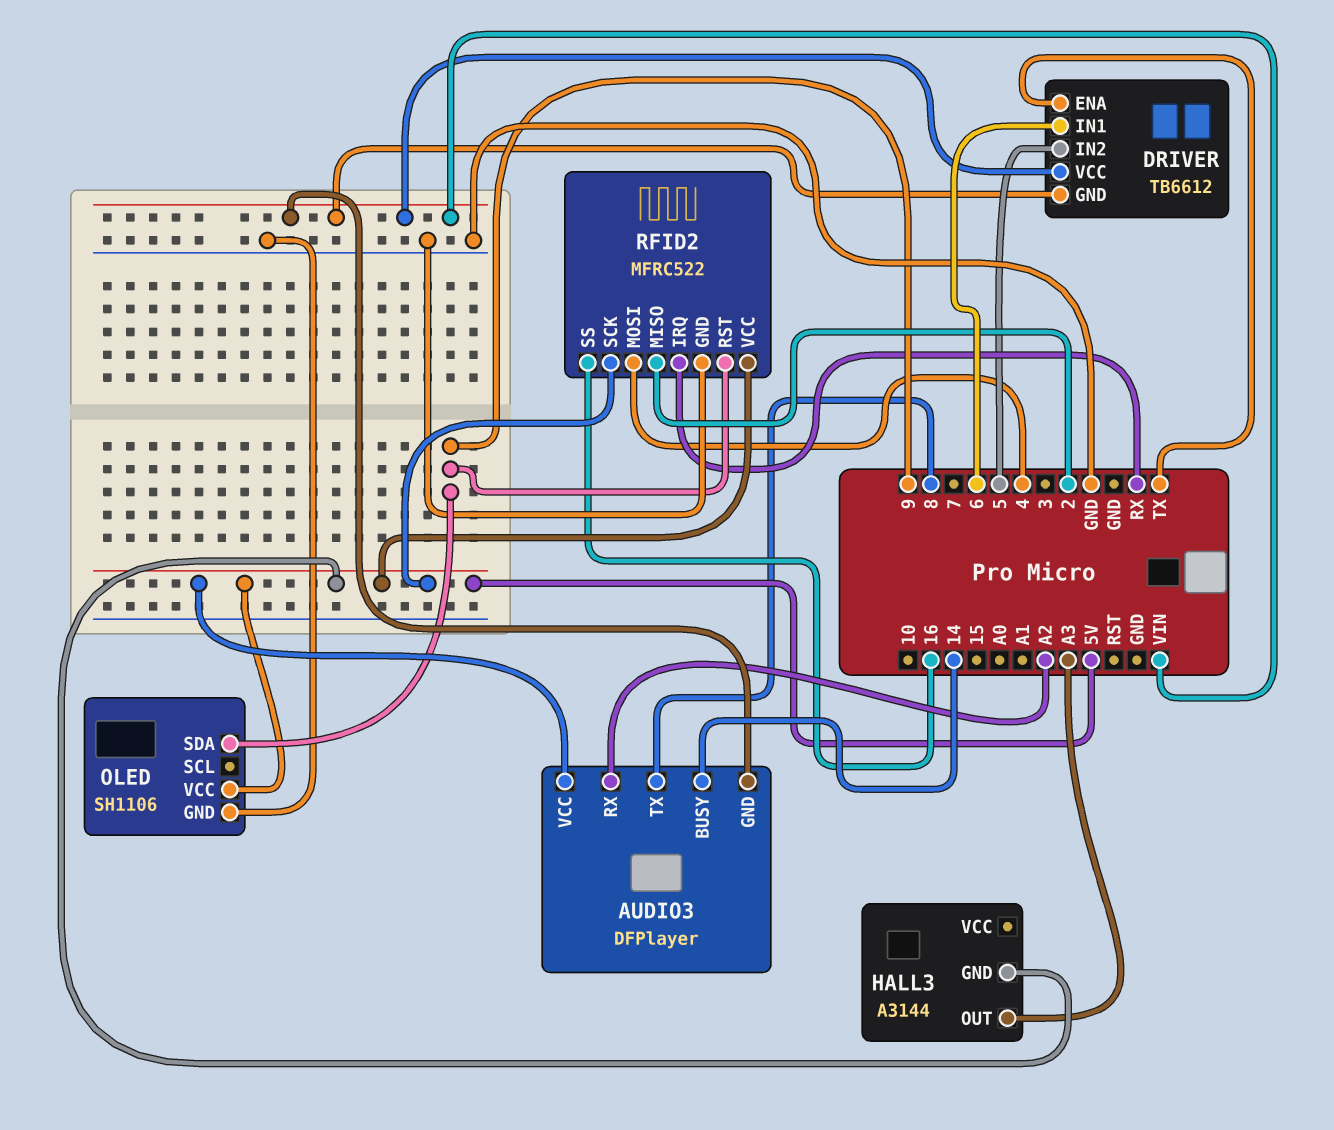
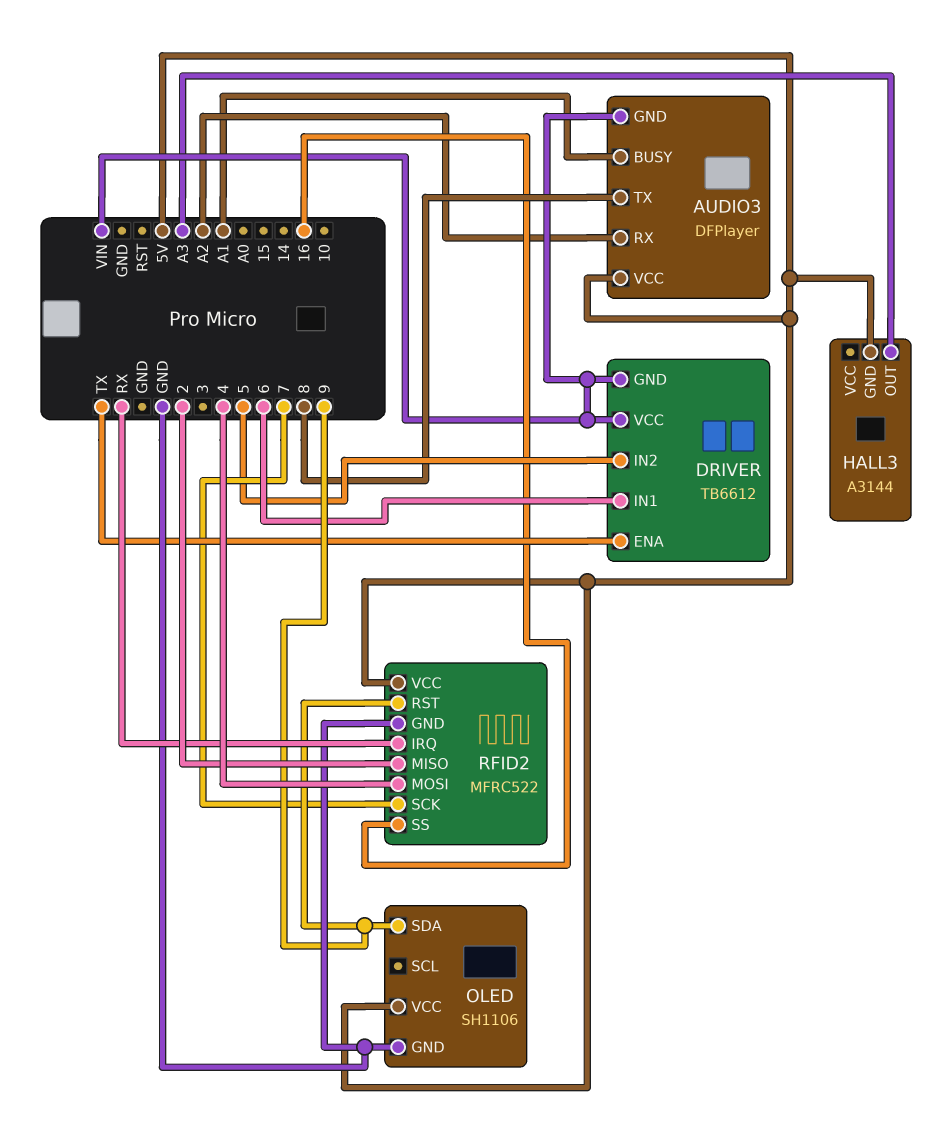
AUDIO3 pin BUSY: 14 -> A1
RFID2 pin SCK: 5V -> 7

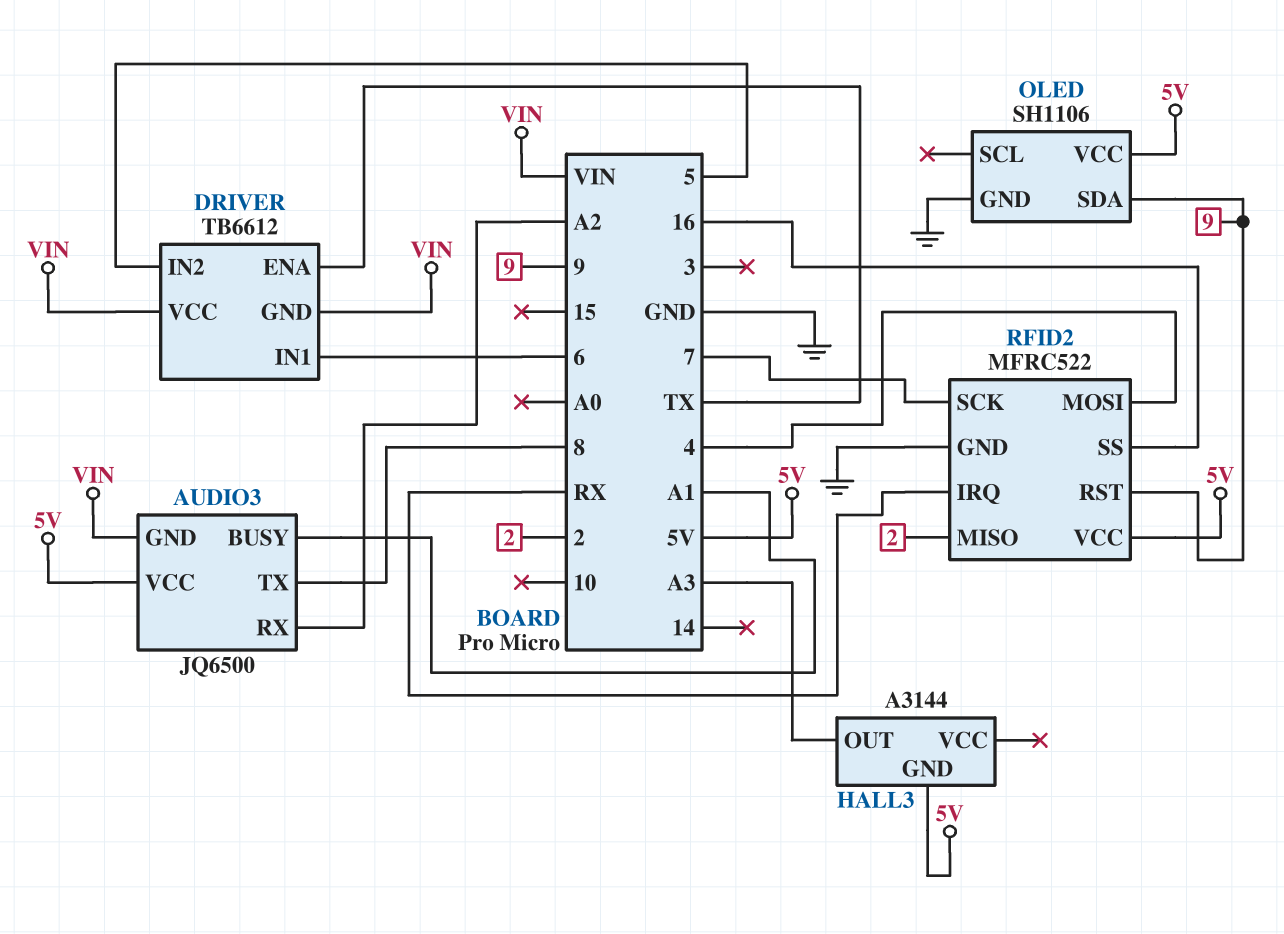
AUDIO3: DFPlayer -> JQ6500

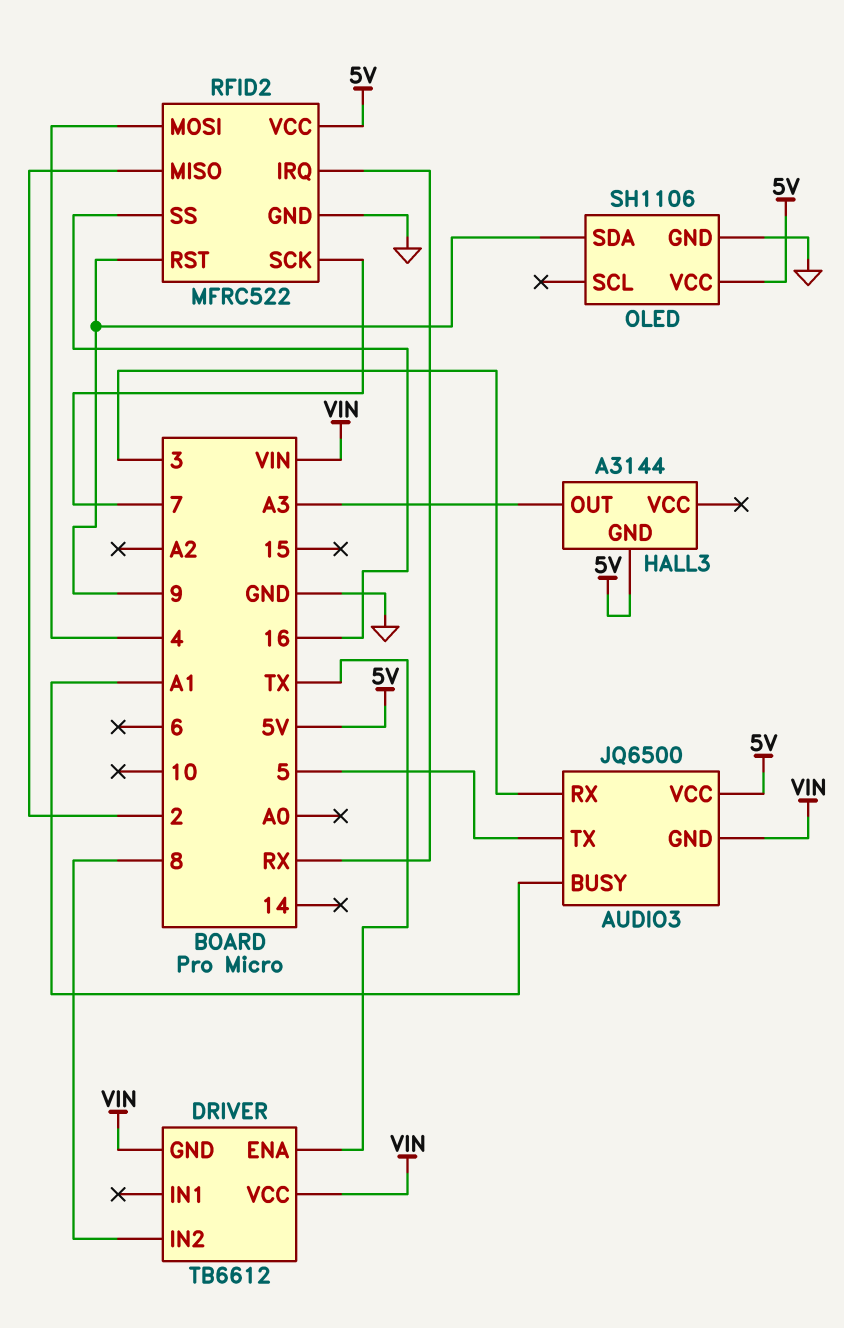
AUDIO3 pin RX: A2 -> 3
AUDIO3 pin TX: 8 -> 5
DRIVER pin IN1: 6 -> none
DRIVER pin IN2: 5 -> 8

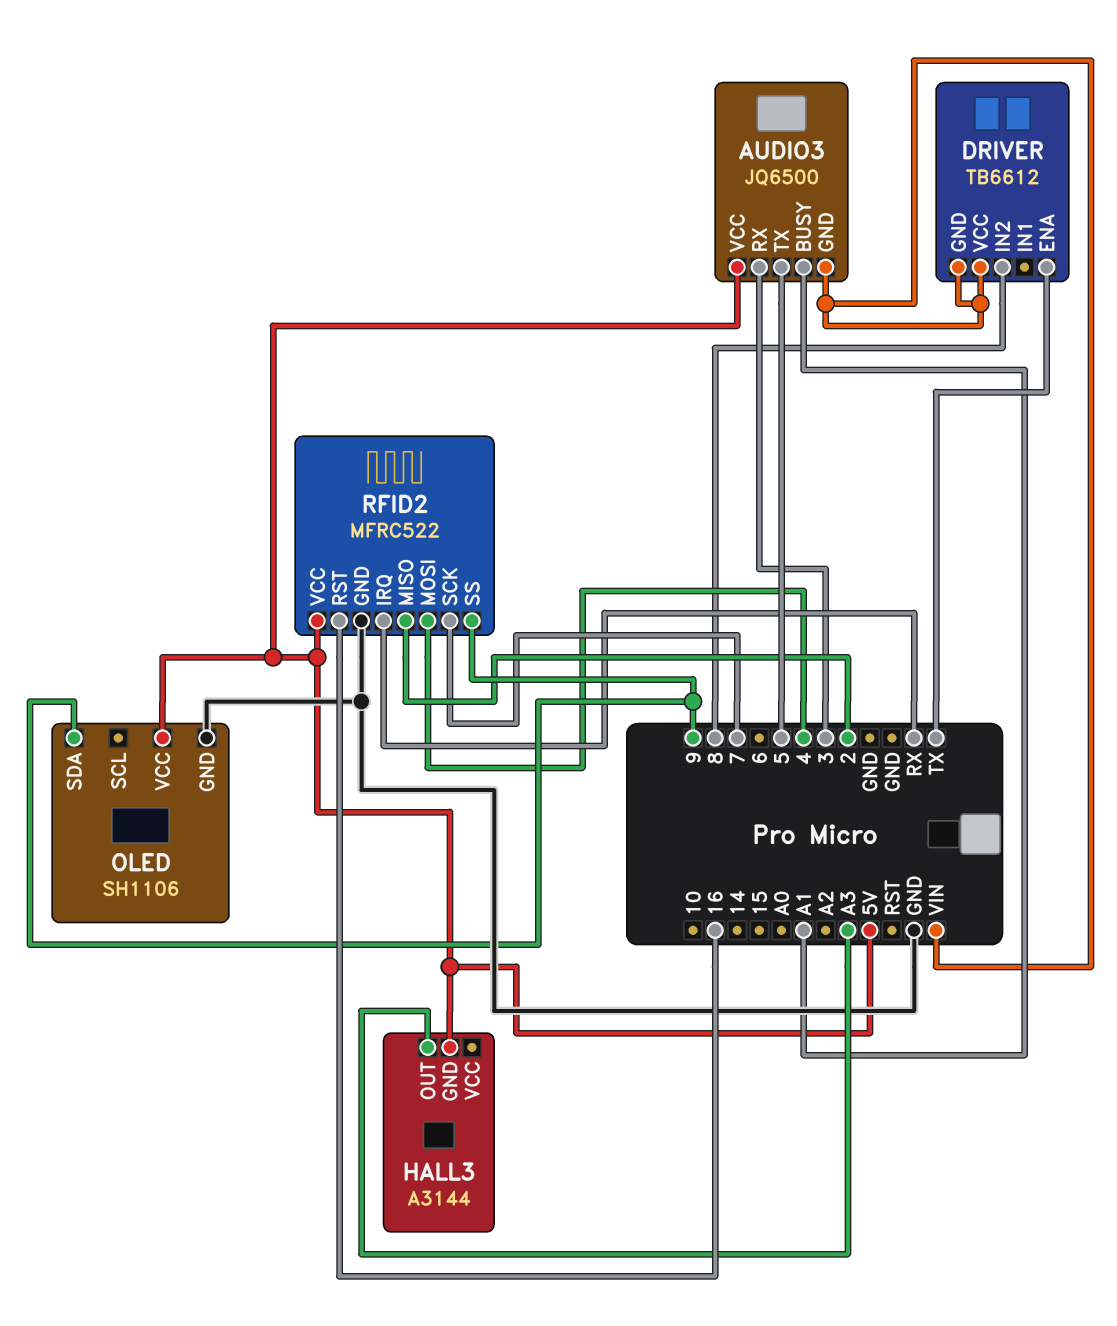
RFID2 pin RST: 9 -> 16
RFID2 pin SS: 16 -> 9

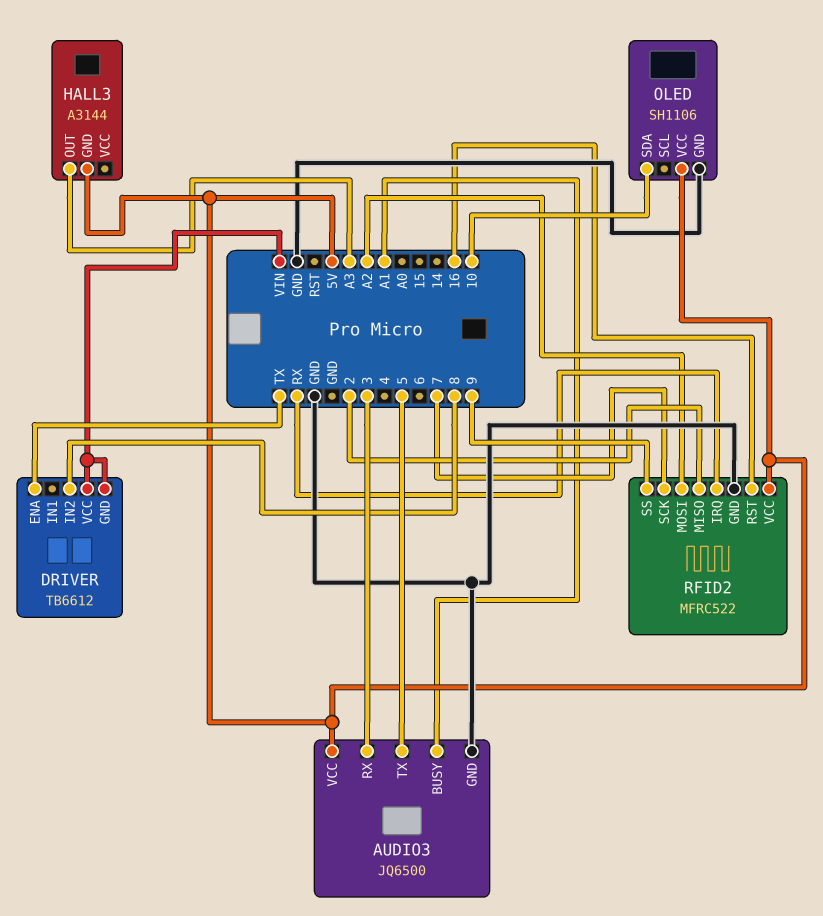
AUDIO3 pin GND: VIN -> GND
OLED pin SDA: 9 -> 10
RFID2 pin MOSI: 4 -> A2

